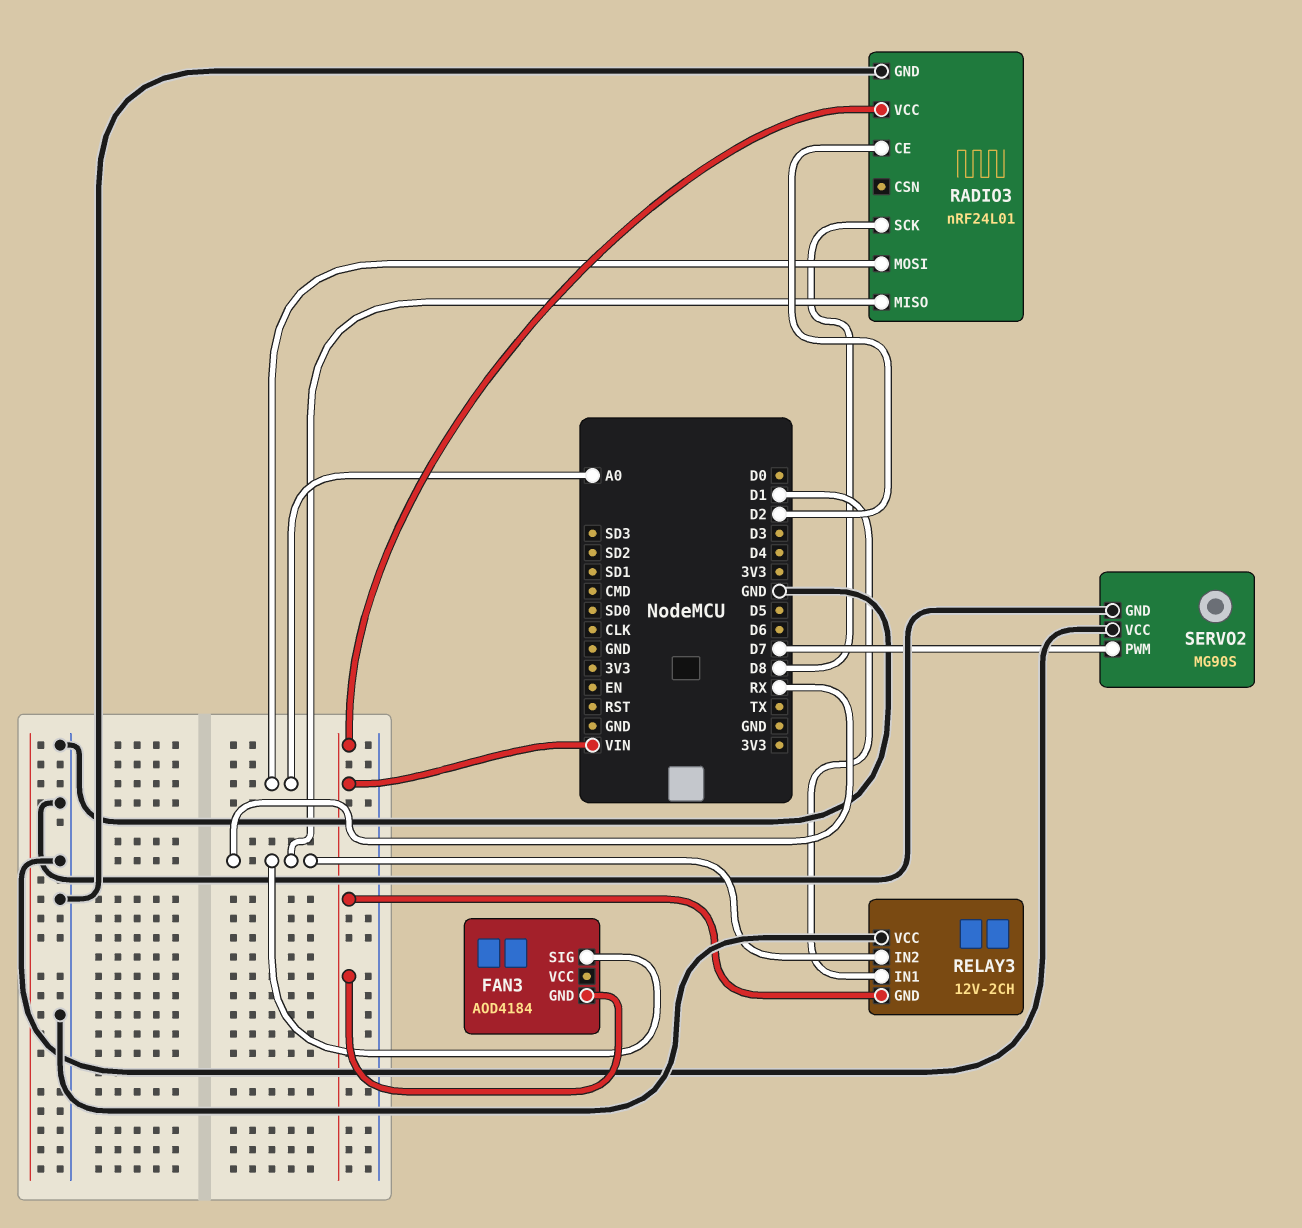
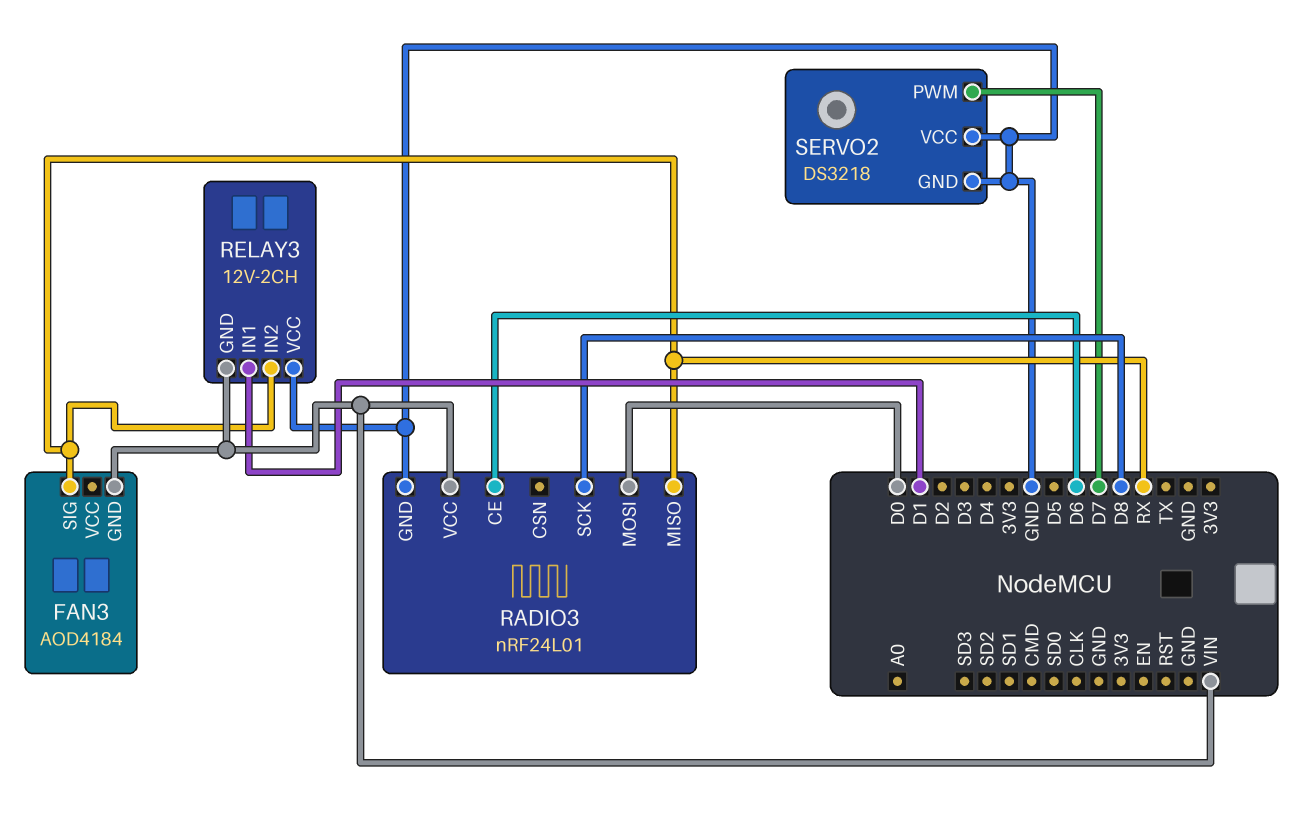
RADIO3 pin CE: D2 -> D6
RADIO3 pin MOSI: A0 -> D0
SERVO2: MG90S -> DS3218

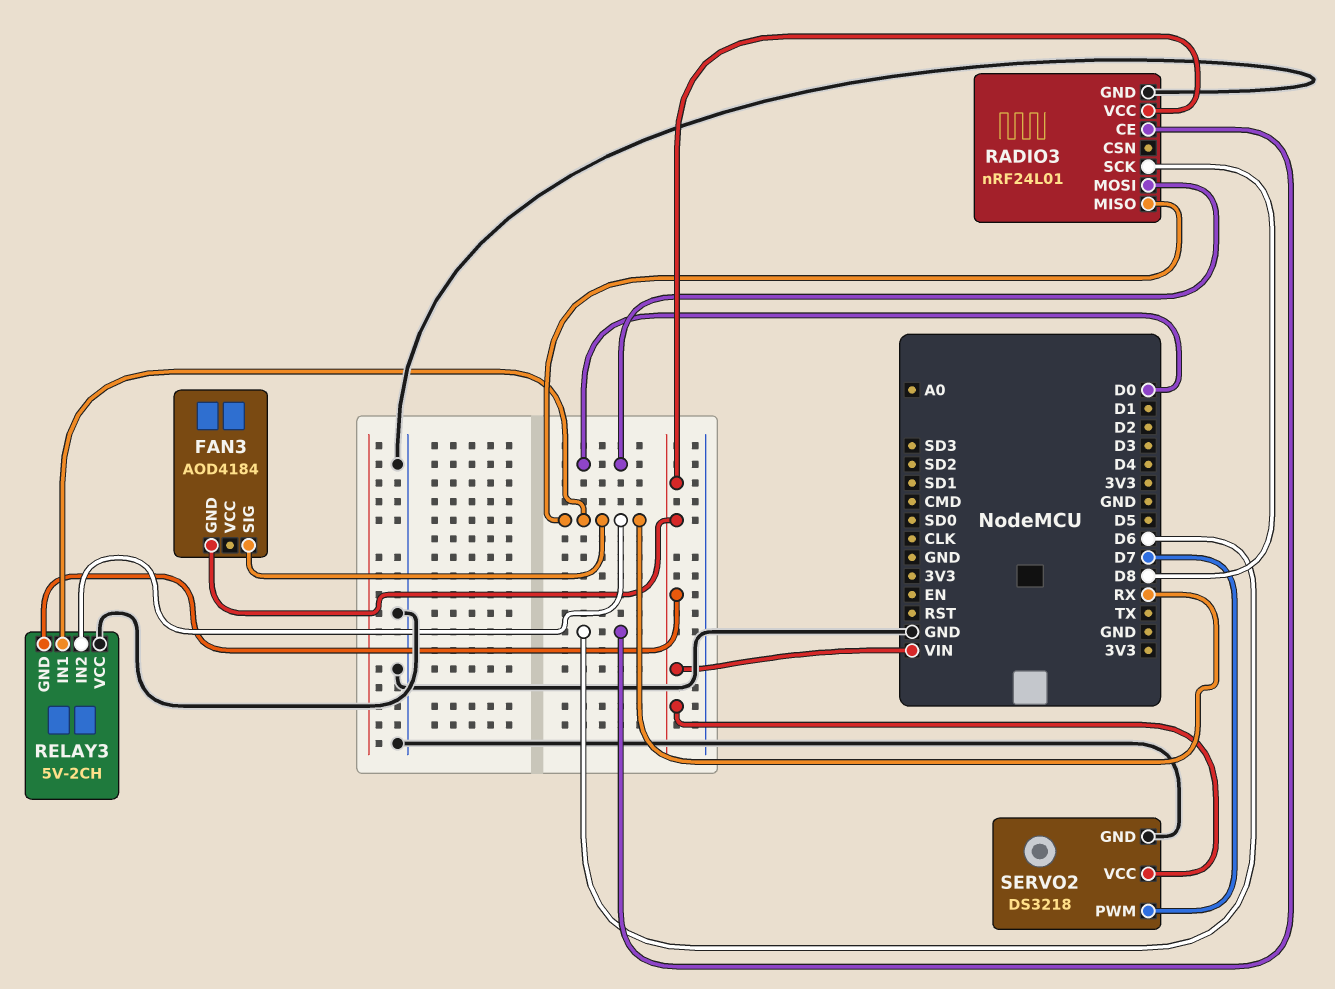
RELAY3: 12V-2CH -> 5V-2CH
RELAY3 pin IN1: D1 -> RX
SERVO2 pin VCC: GND -> VIN

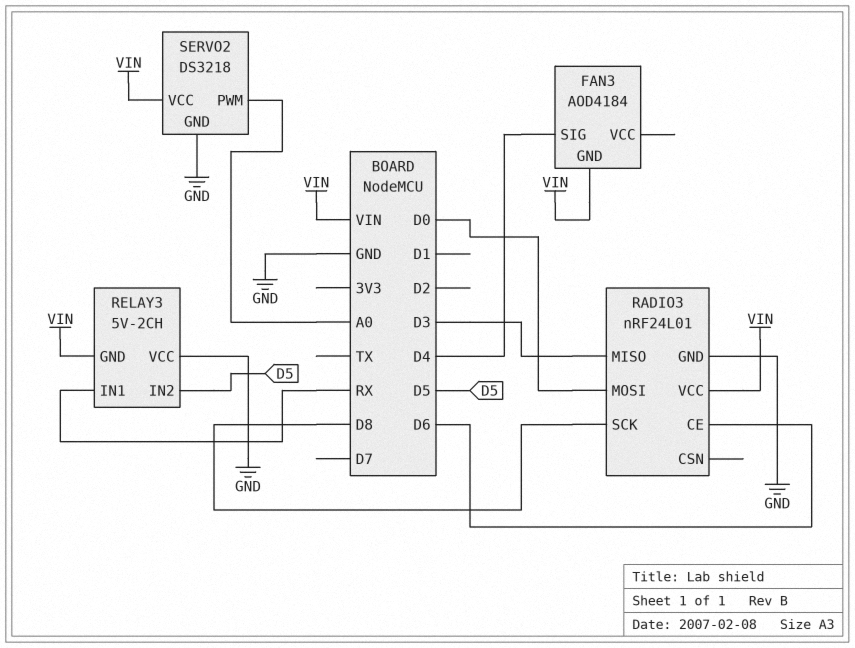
FAN3 pin SIG: RX -> D4
RADIO3 pin MISO: RX -> D3
RELAY3 pin IN2: RX -> D5
SERVO2 pin PWM: D7 -> A0

